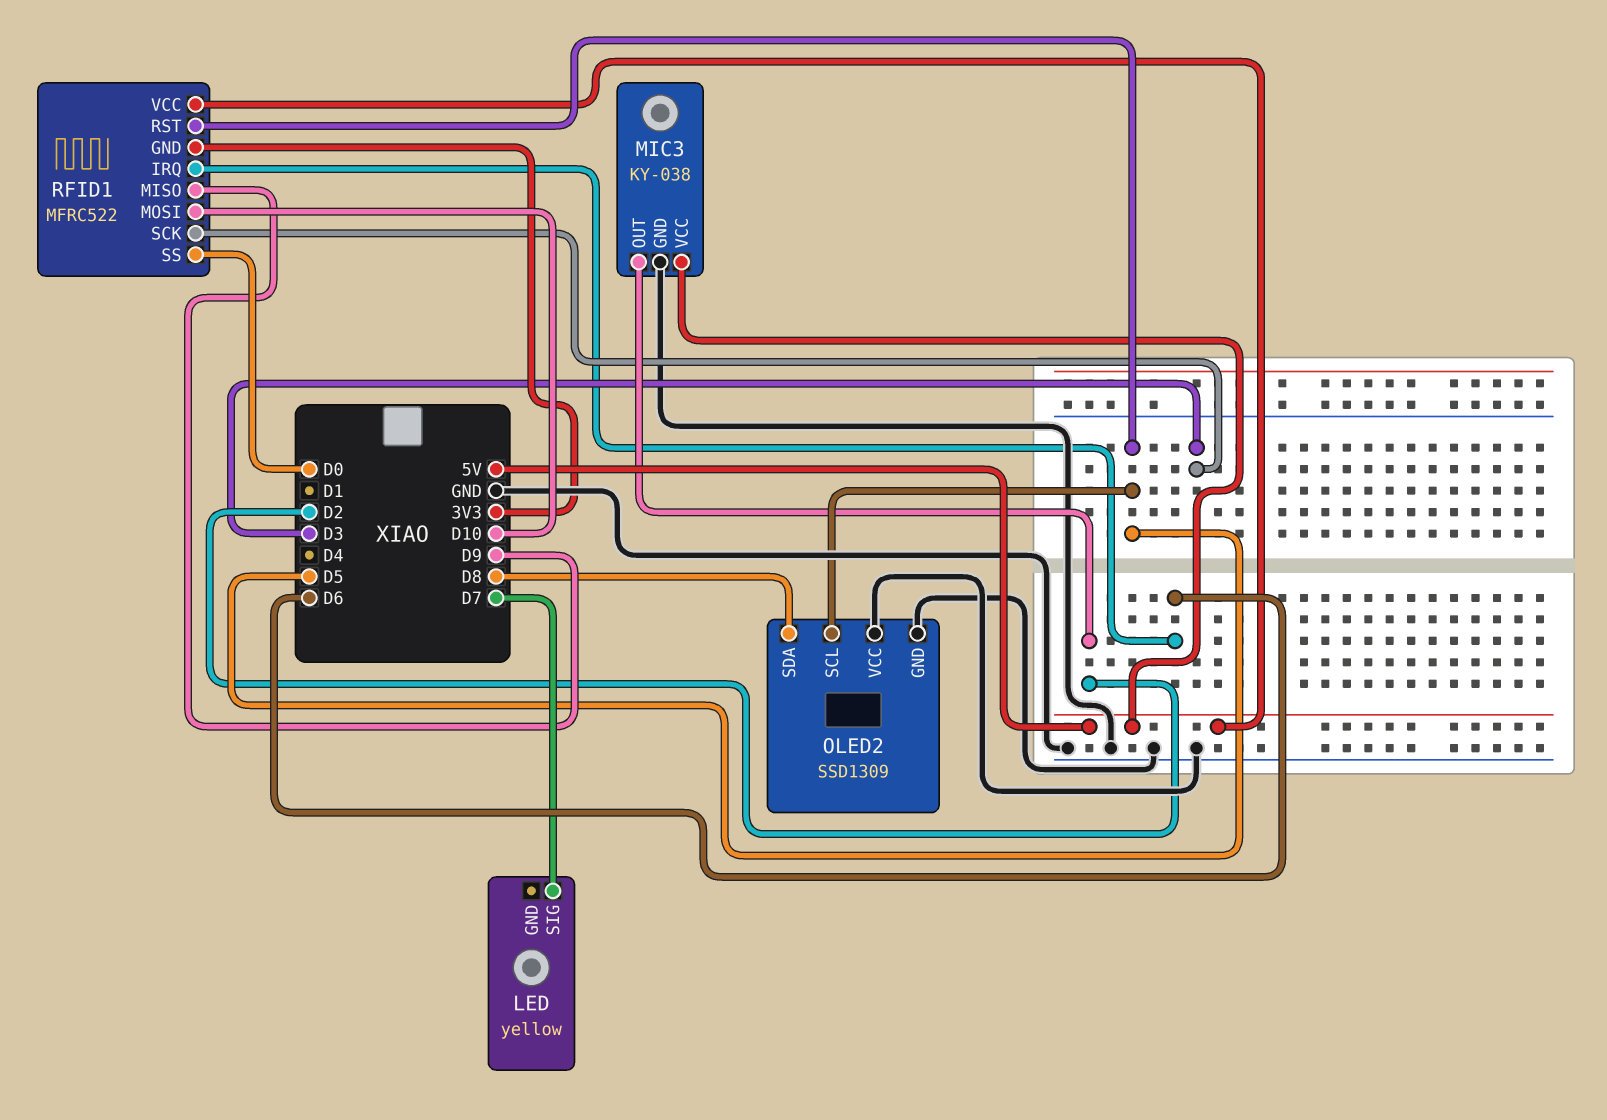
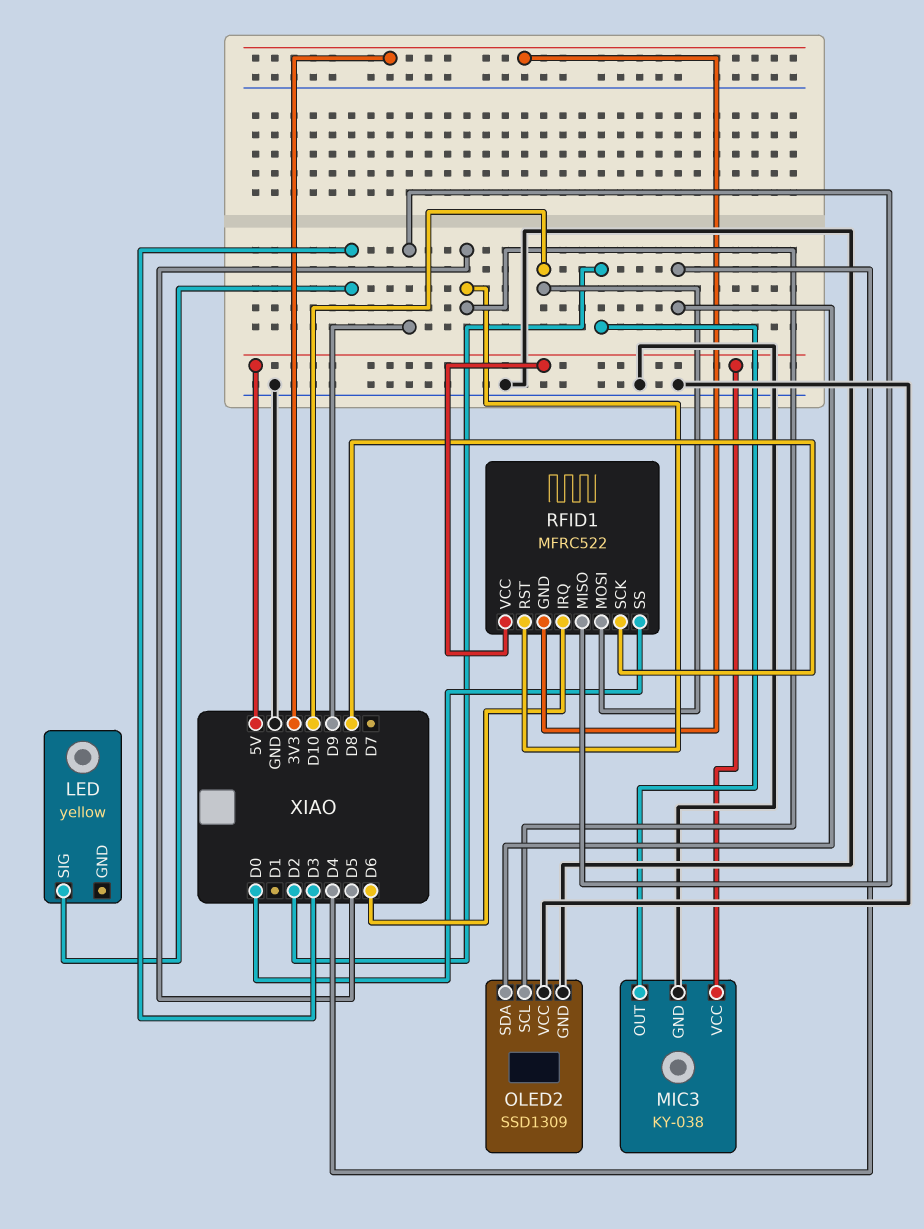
LED pin SIG: D7 -> D3
OLED2 pin SDA: D8 -> D4
RFID1 pin SCK: D3 -> D8

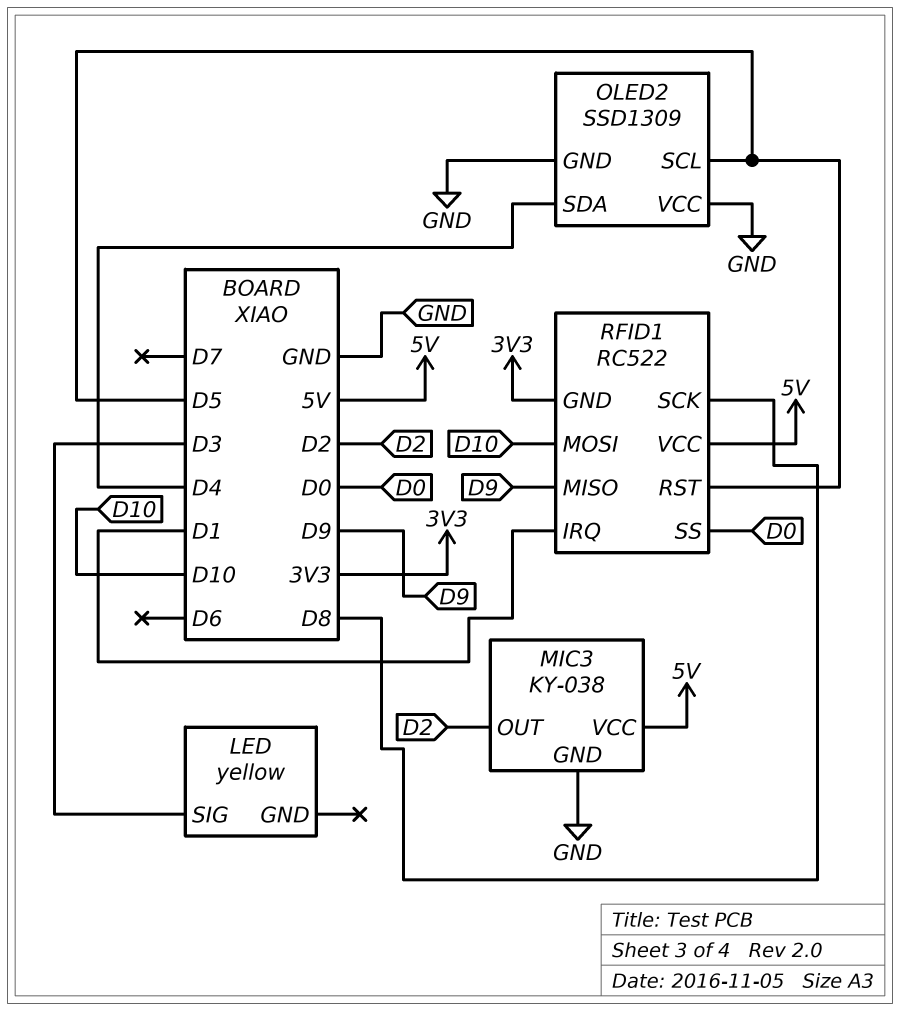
RFID1: MFRC522 -> RC522
RFID1 pin IRQ: D6 -> D1

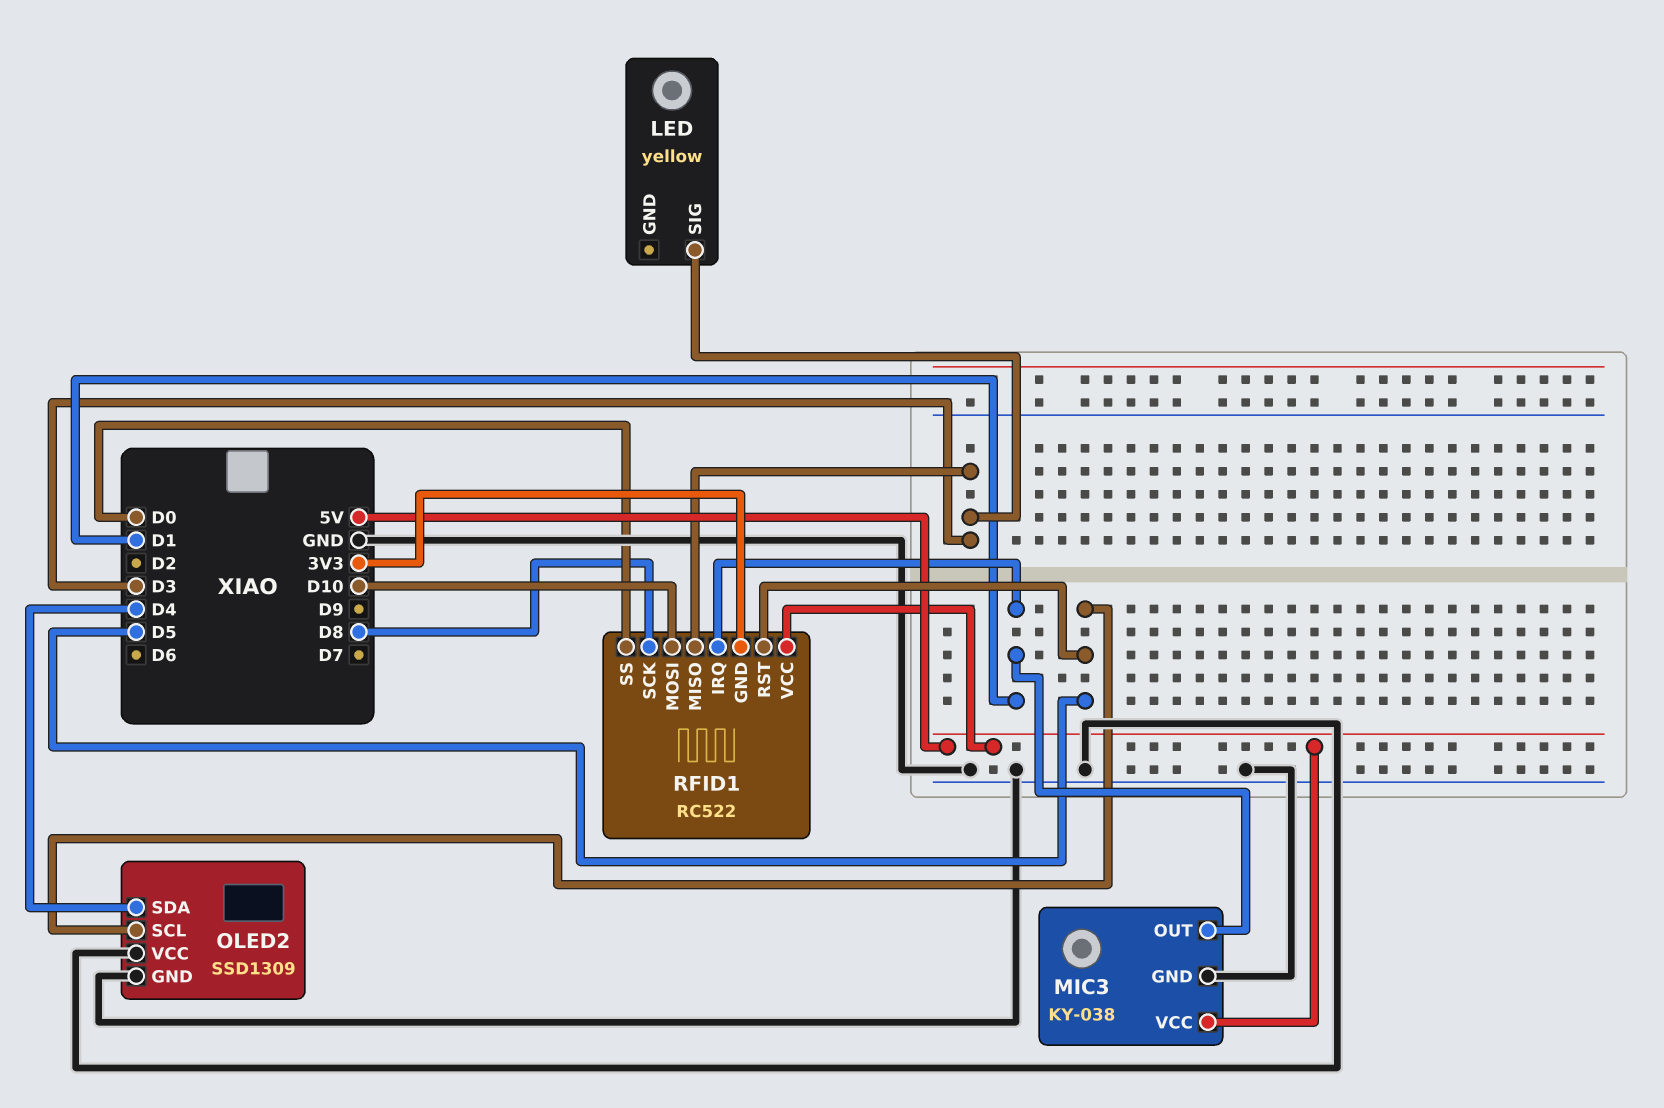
MIC3 pin OUT: D2 -> D1
RFID1 pin MISO: D9 -> D3

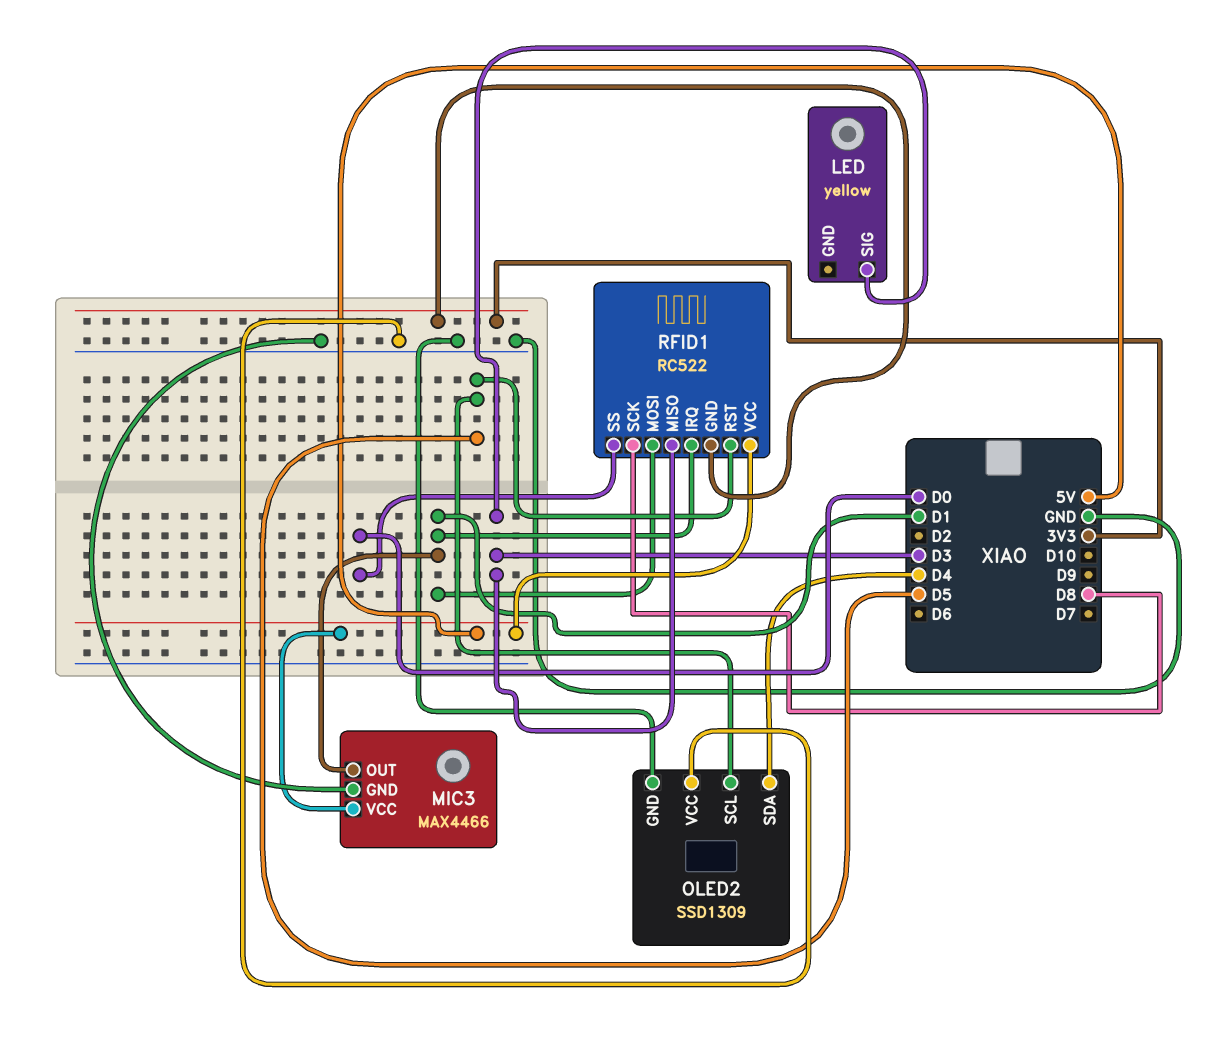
MIC3: KY-038 -> MAX4466
RFID1 pin MOSI: D10 -> D1

